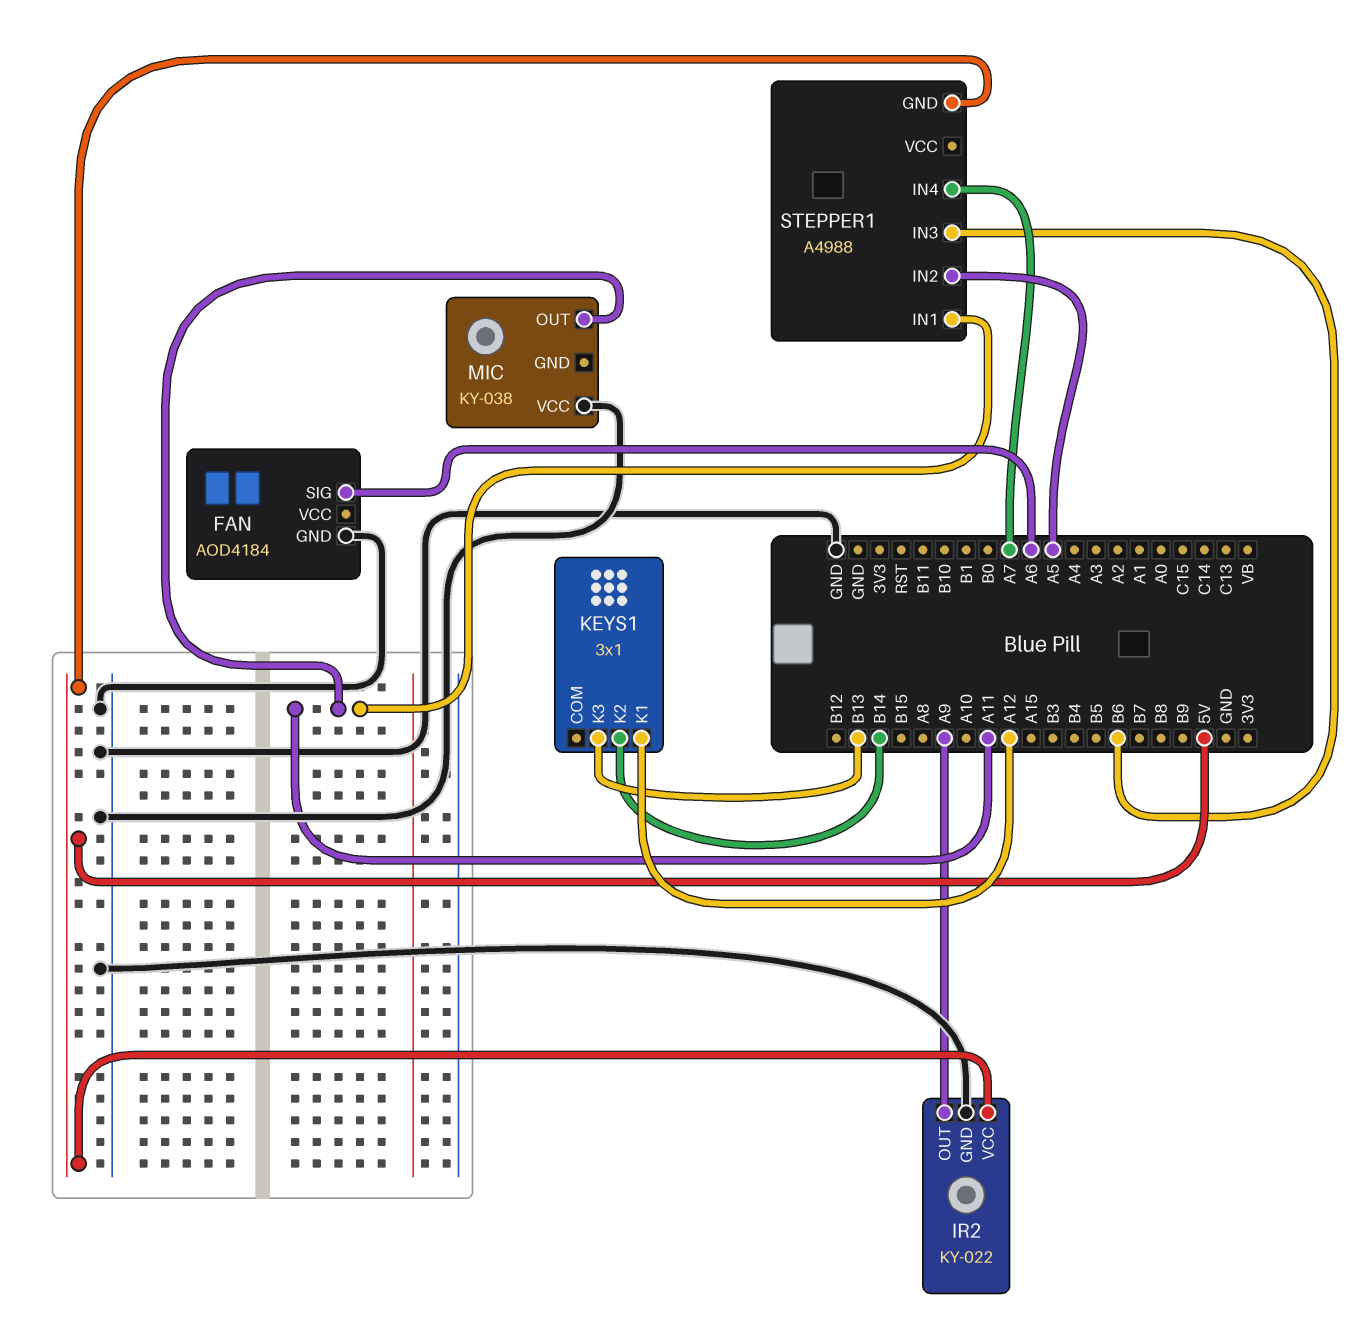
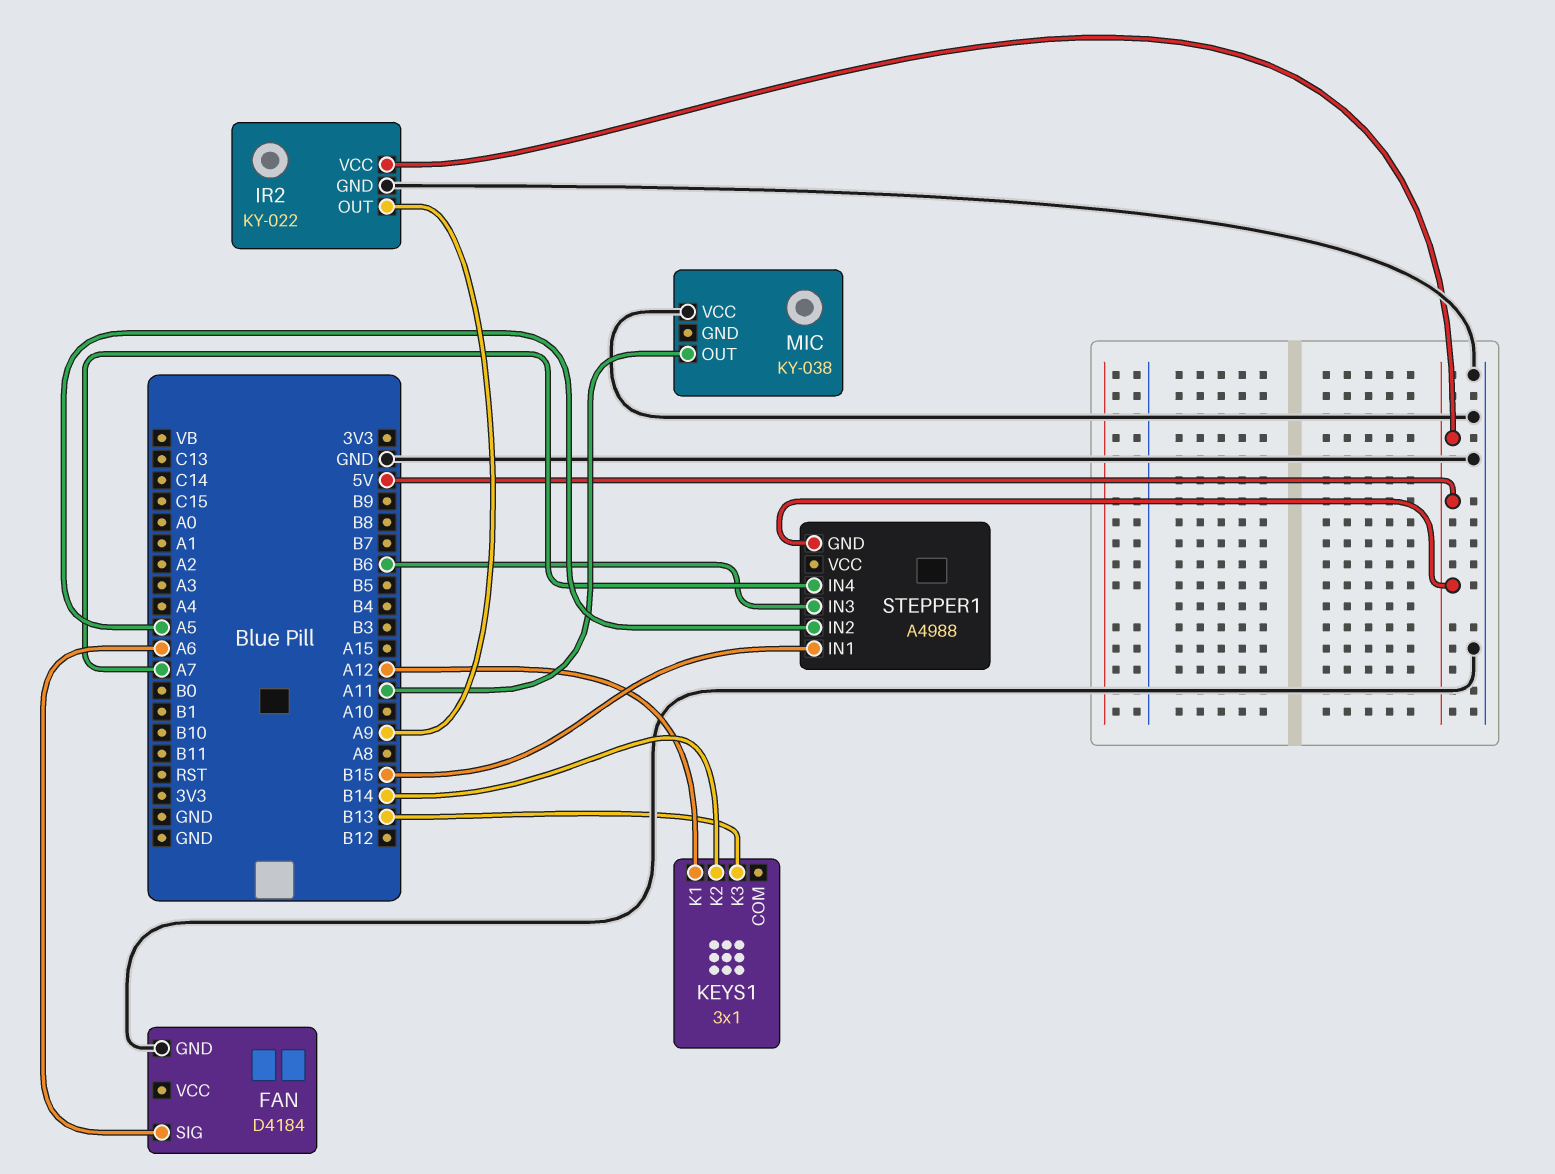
FAN: AOD4184 -> D4184
STEPPER1 pin IN1: A11 -> B15

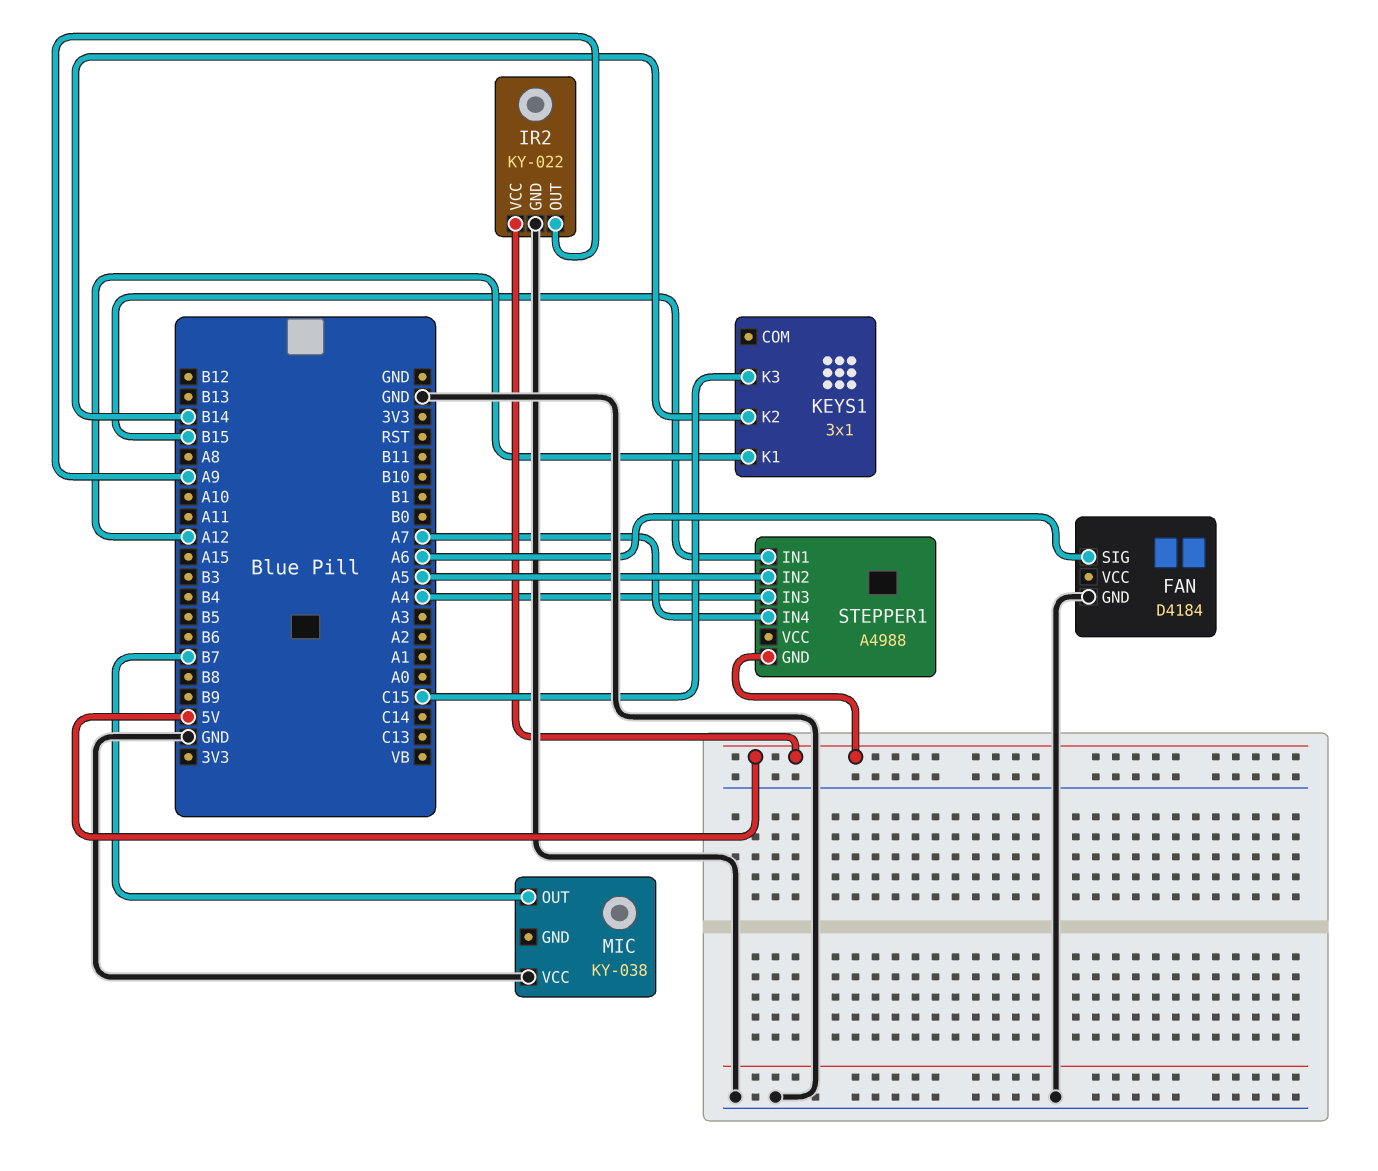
KEYS1 pin K3: B13 -> C15
MIC pin OUT: A11 -> B7
STEPPER1 pin IN3: B6 -> A4

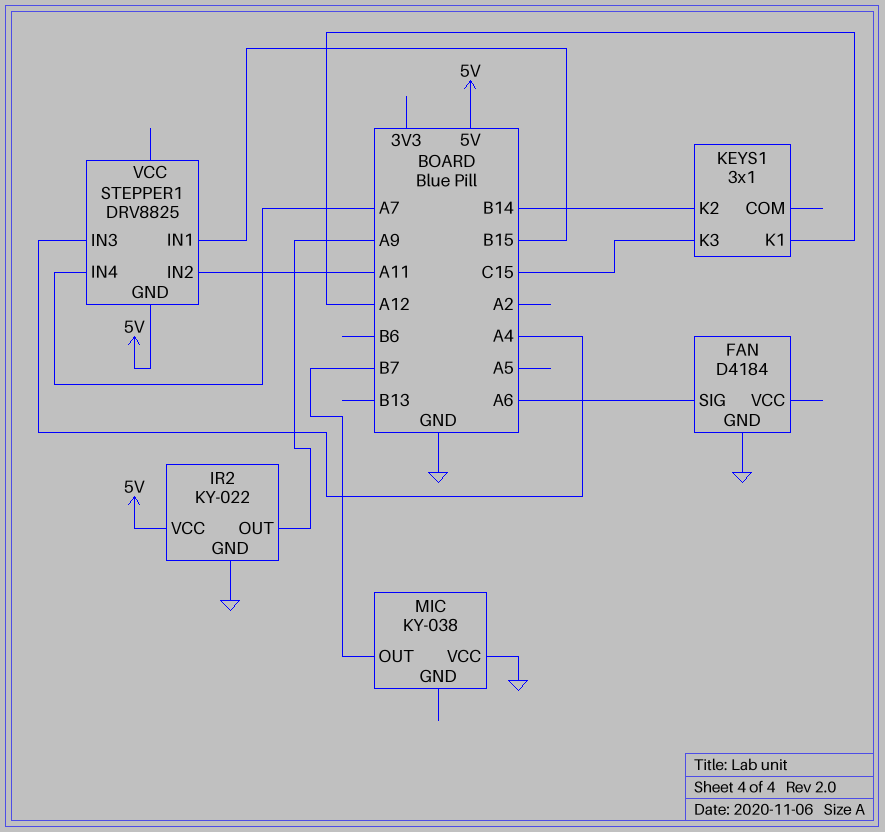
STEPPER1: A4988 -> DRV8825
STEPPER1 pin IN2: A5 -> A11

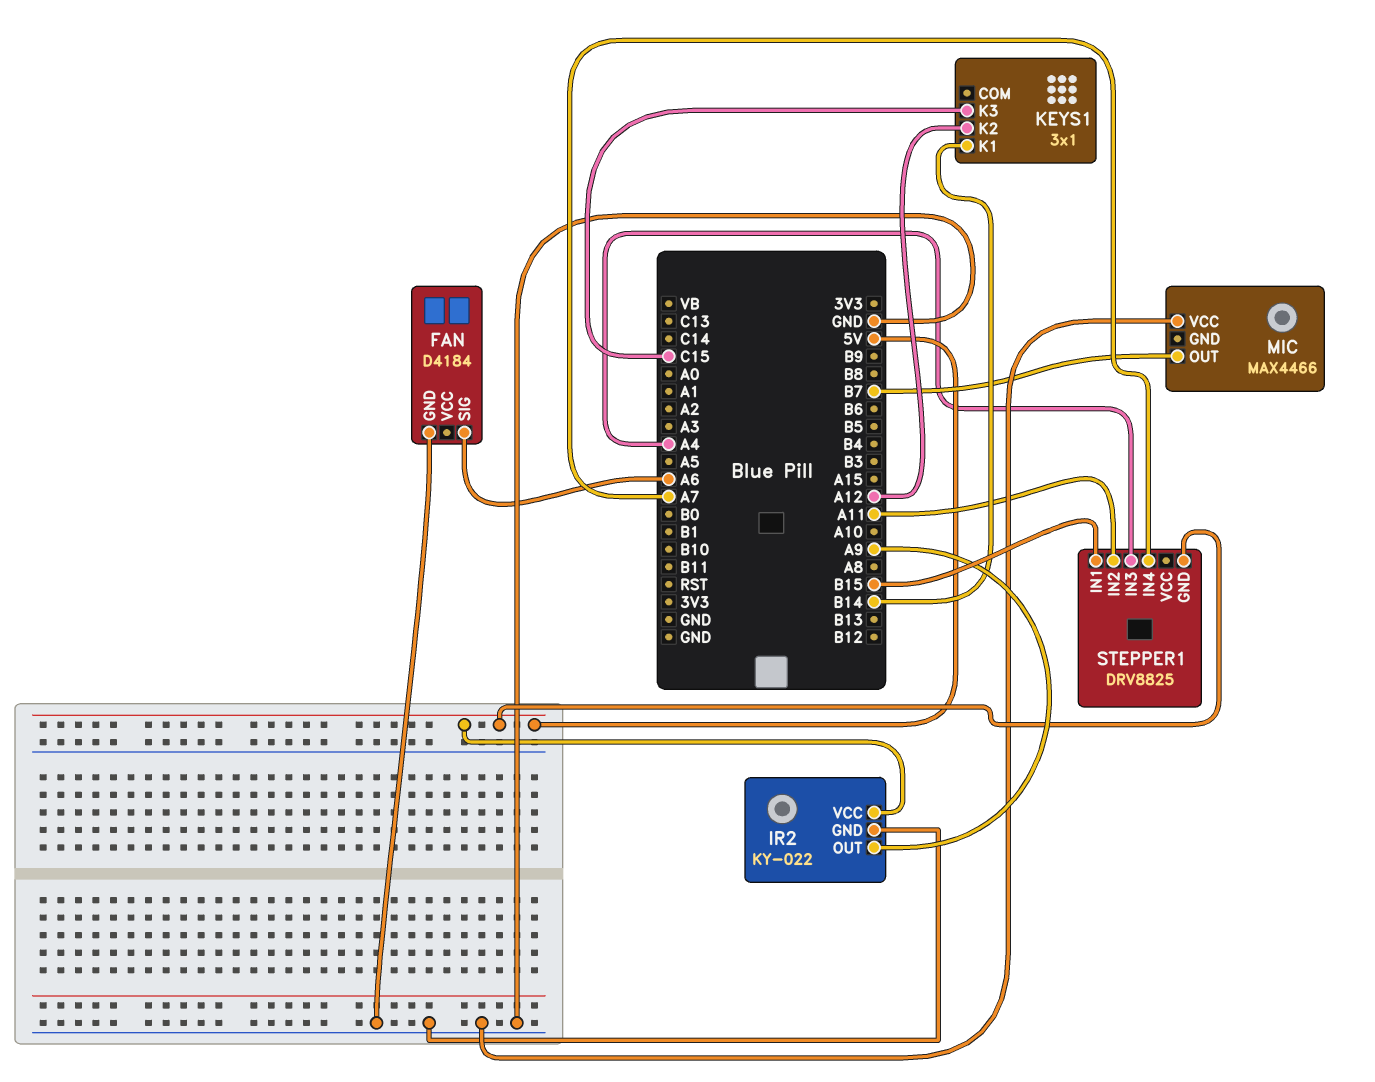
KEYS1 pin K1: A12 -> B14
KEYS1 pin K2: B14 -> A12
MIC: KY-038 -> MAX4466

